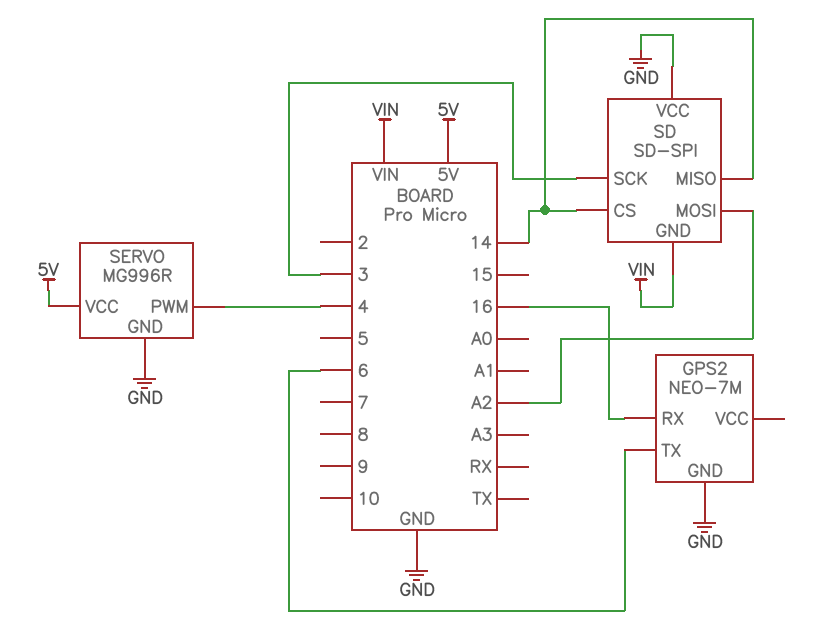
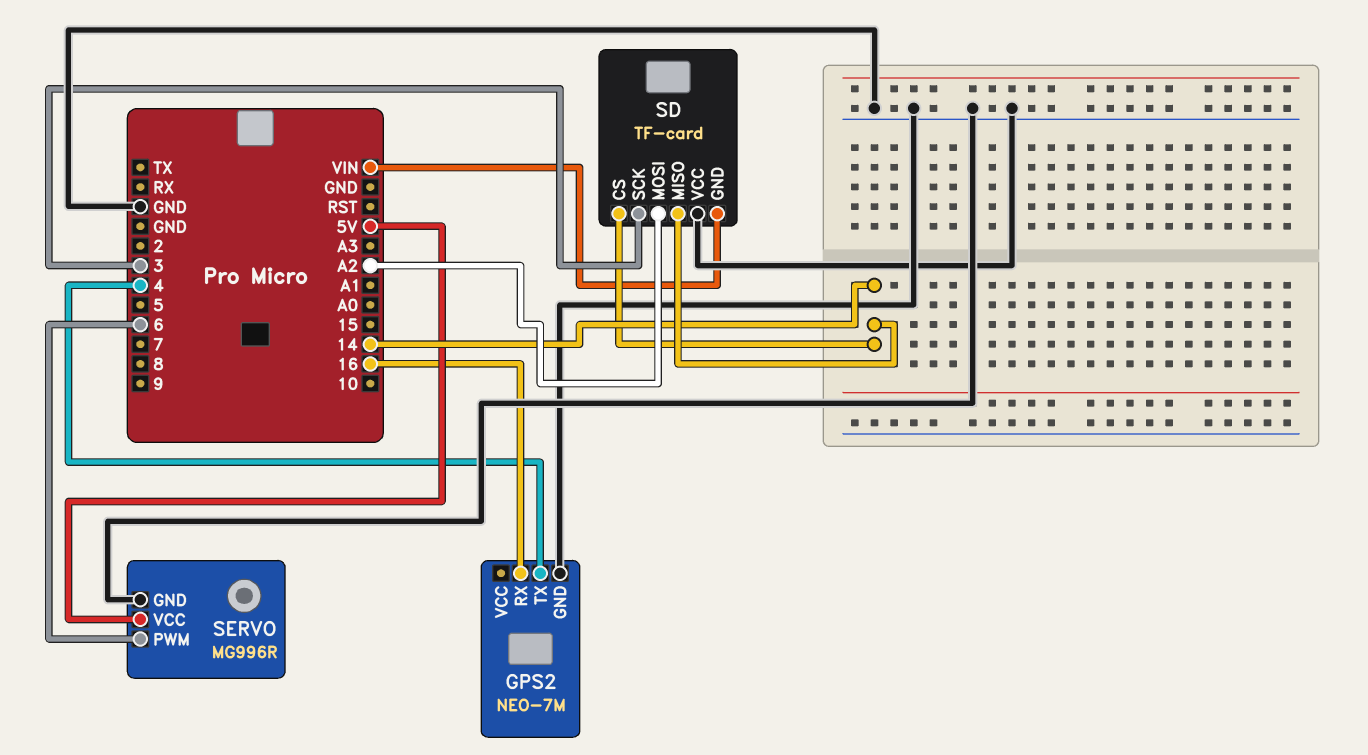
GPS2 pin TX: 6 -> 4
SD: SD-SPI -> TF-card
SERVO pin PWM: 4 -> 6

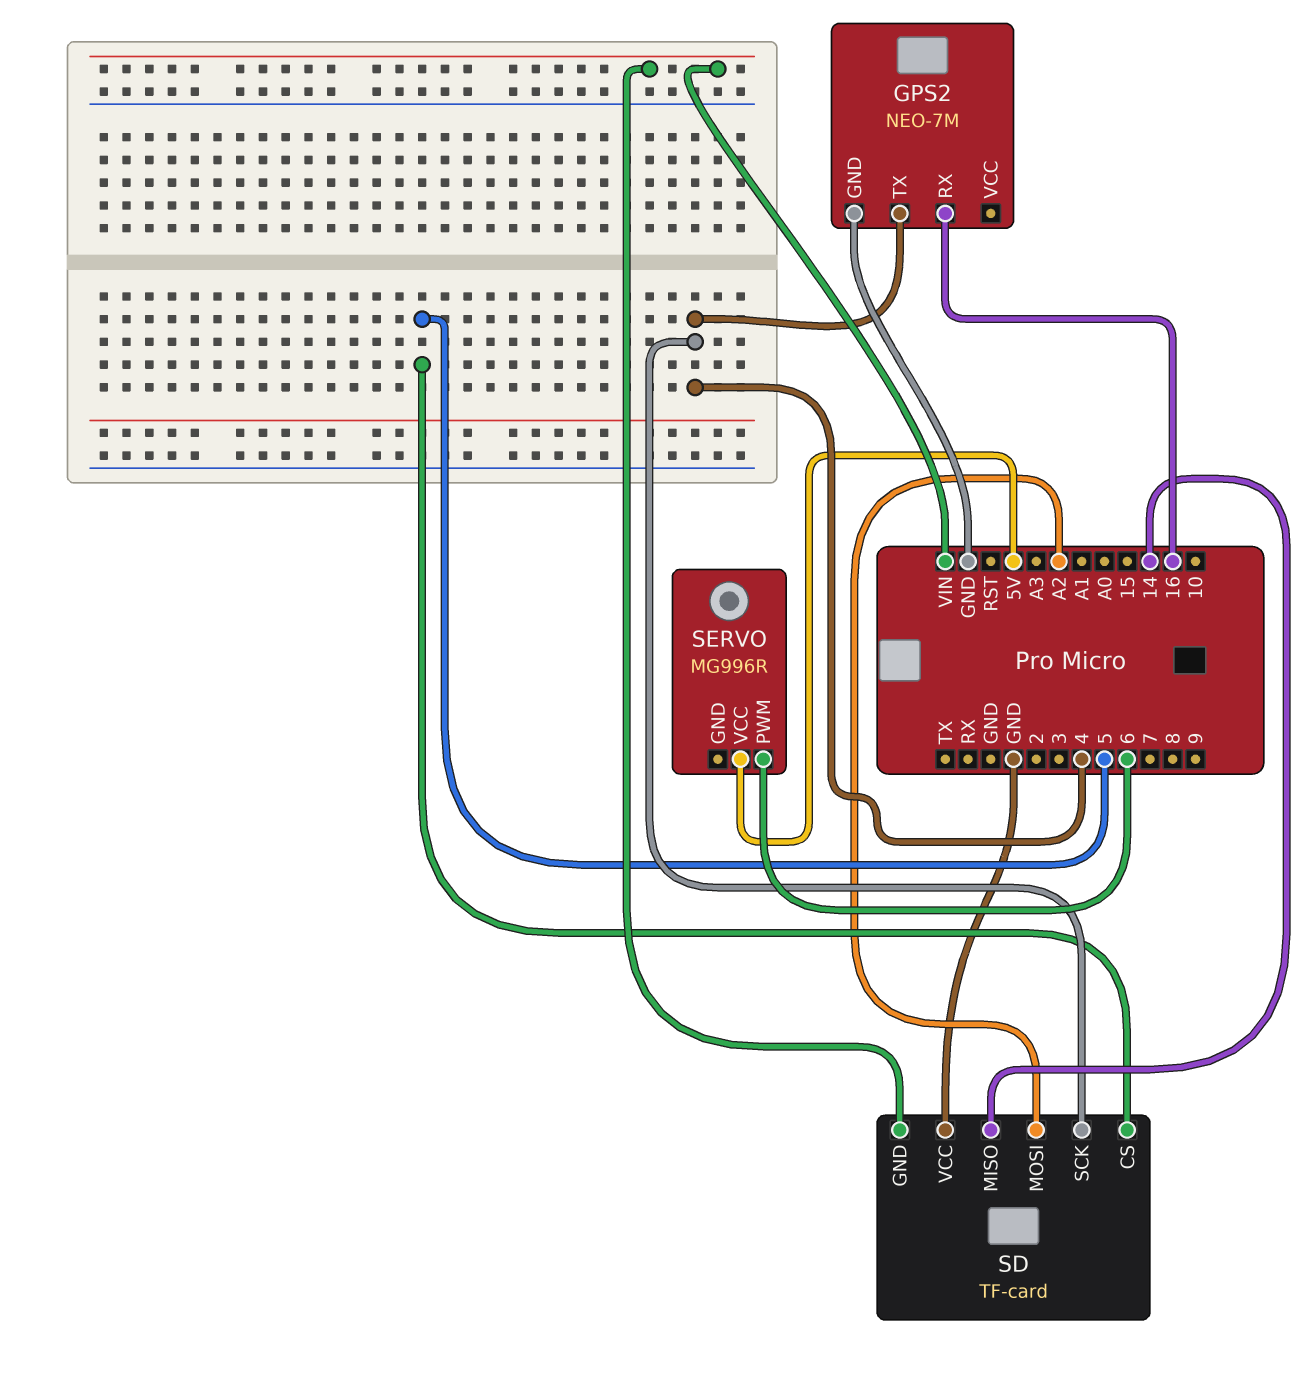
SD pin CS: 14 -> 5
SD pin SCK: 3 -> 4
SERVO pin GND: GND -> none

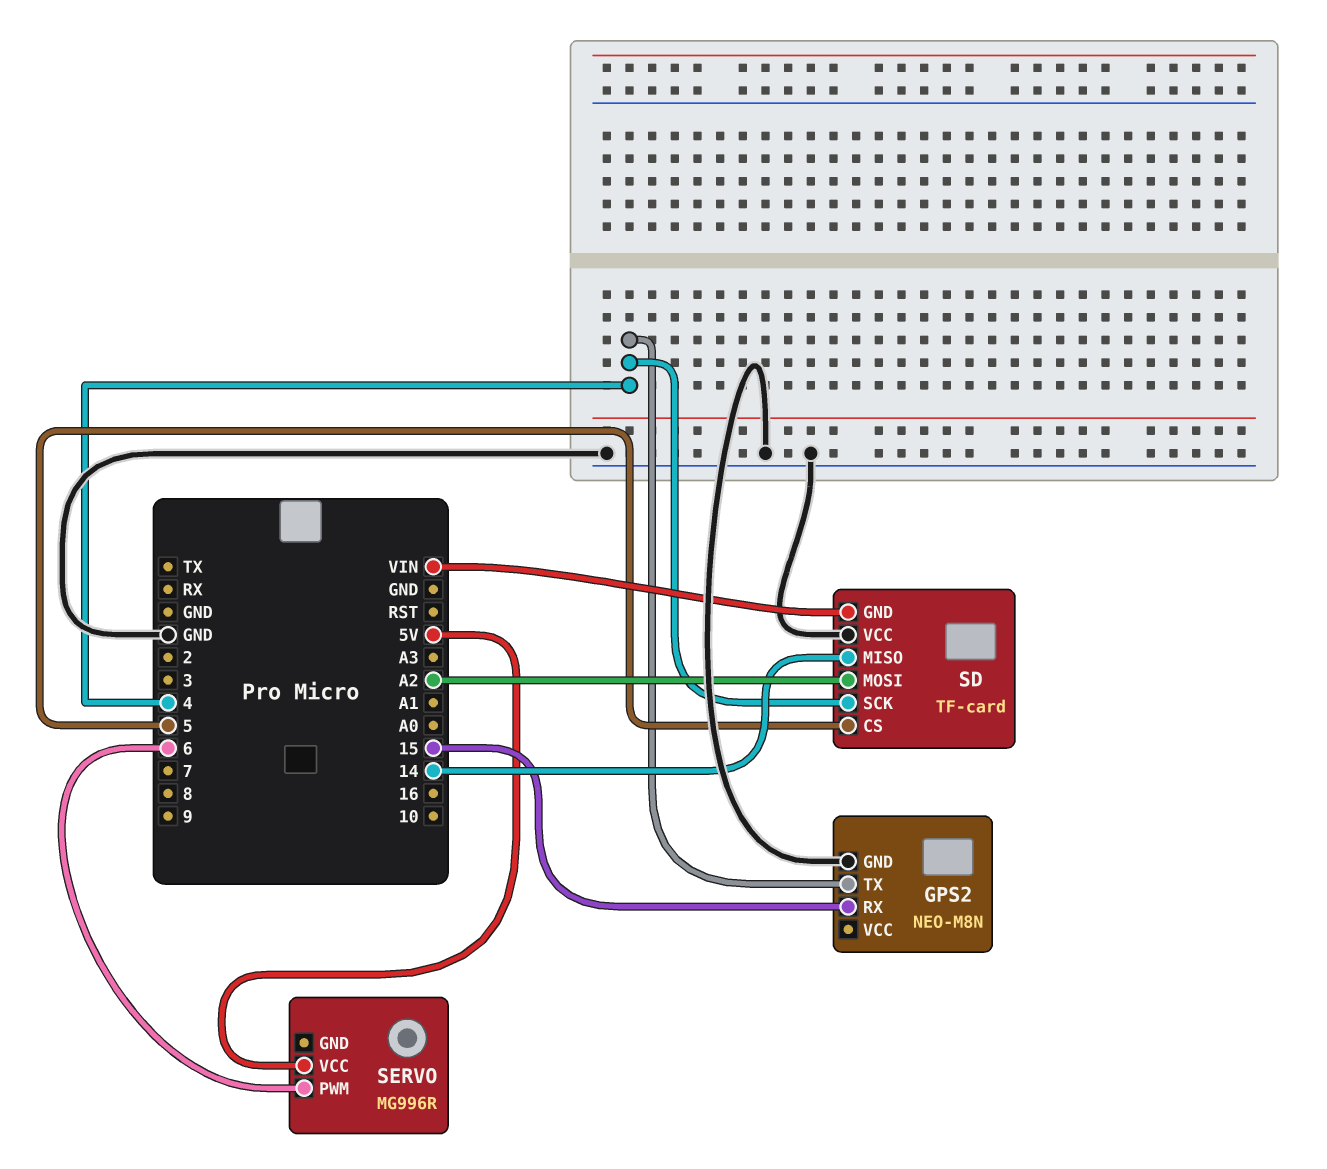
GPS2: NEO-7M -> NEO-M8N
GPS2 pin RX: 16 -> 15

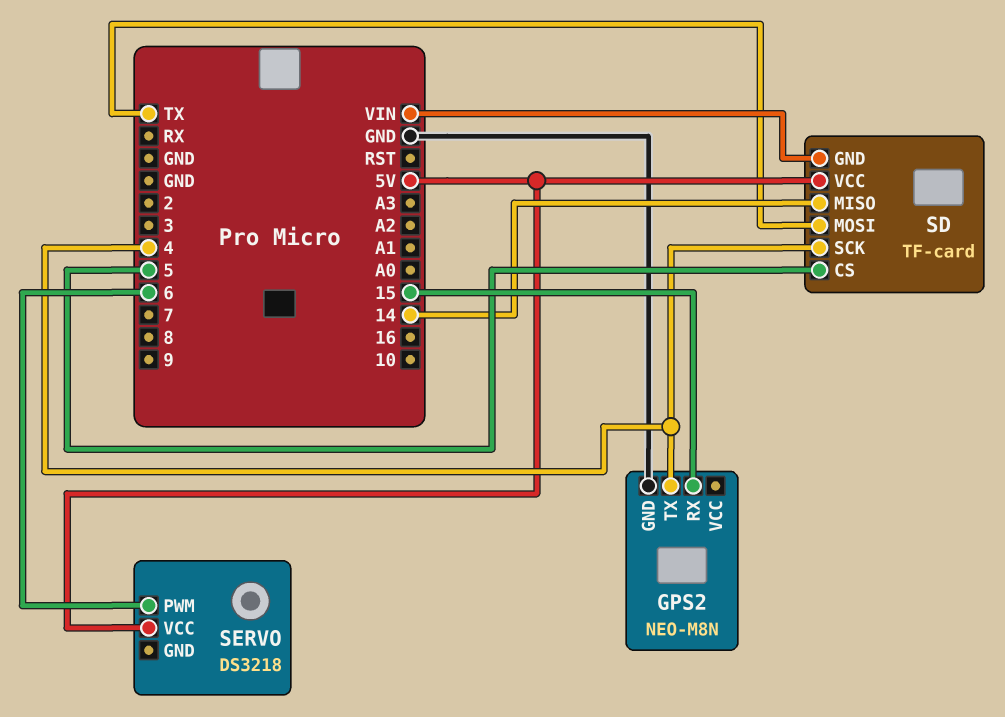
SD pin MOSI: A2 -> TX
SD pin VCC: GND -> 5V
SERVO: MG996R -> DS3218

